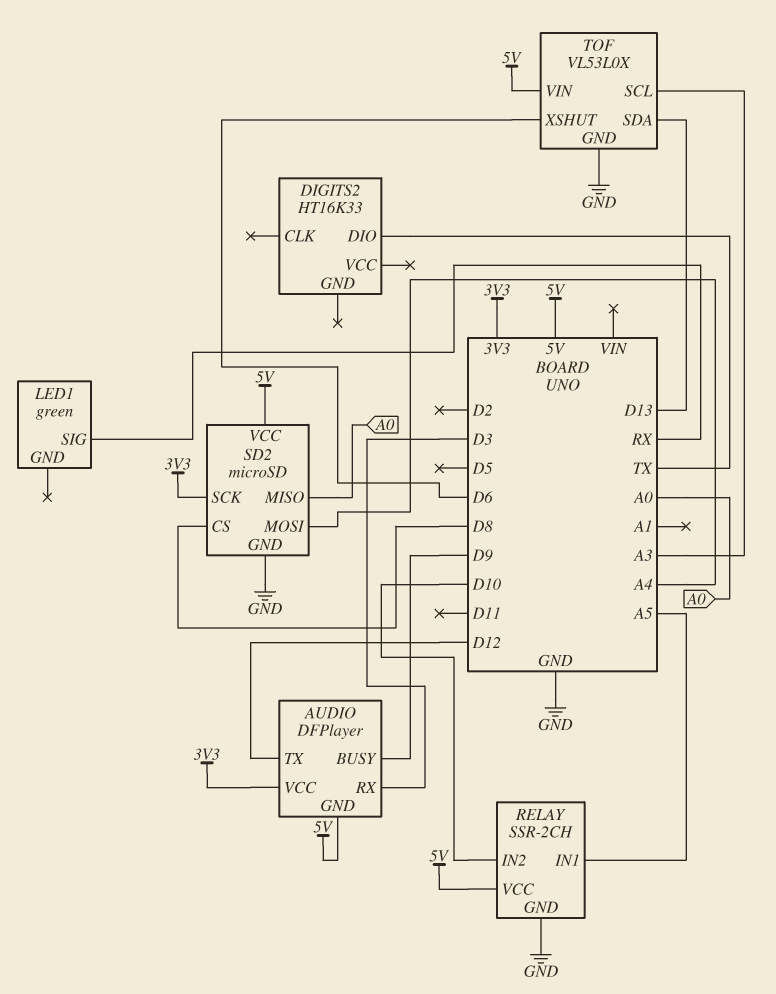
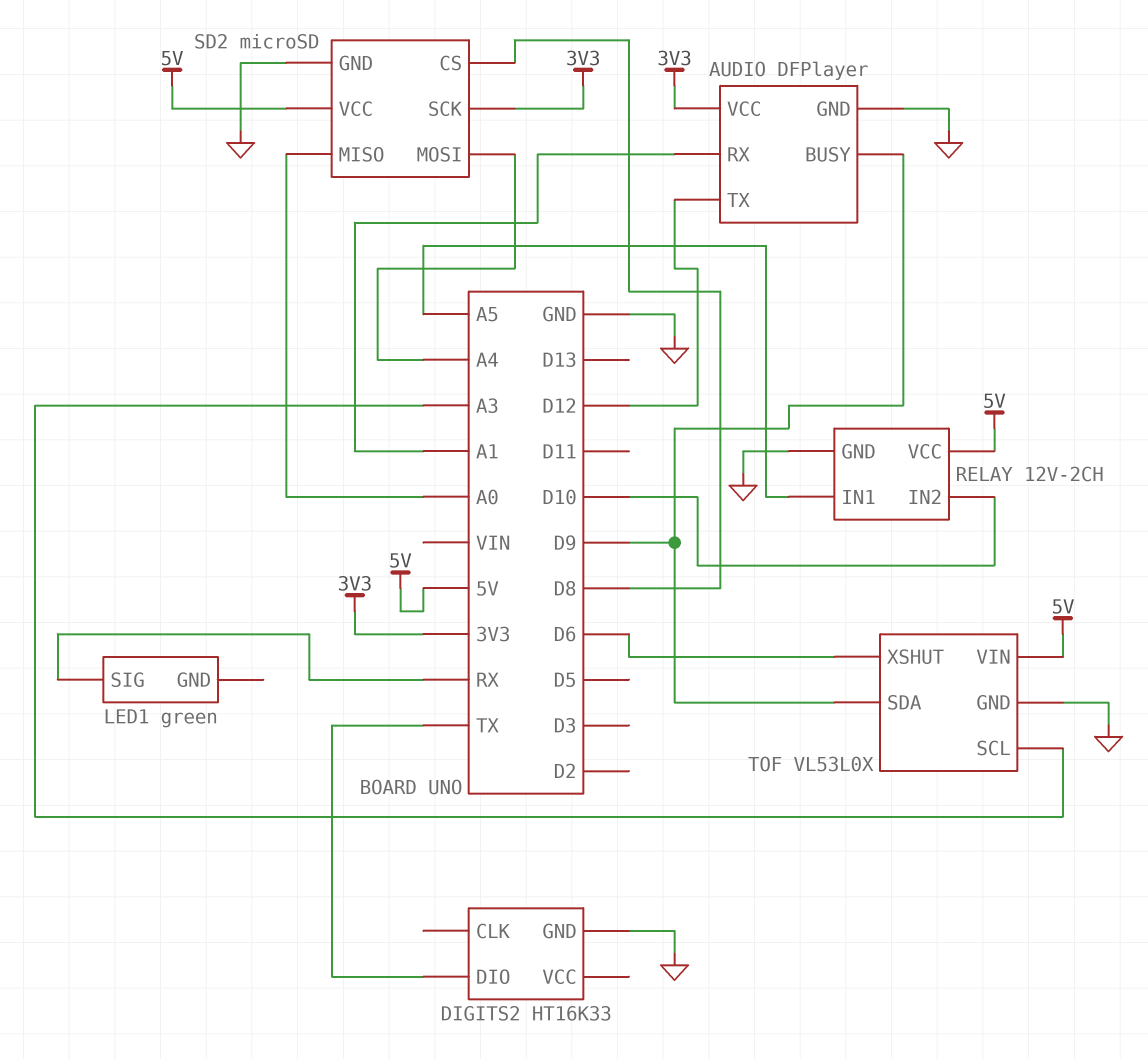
AUDIO pin GND: 5V -> GND
AUDIO pin RX: D3 -> A1
DIGITS2 pin GND: none -> GND
RELAY: SSR-2CH -> 12V-2CH
TOF pin SDA: D13 -> D9

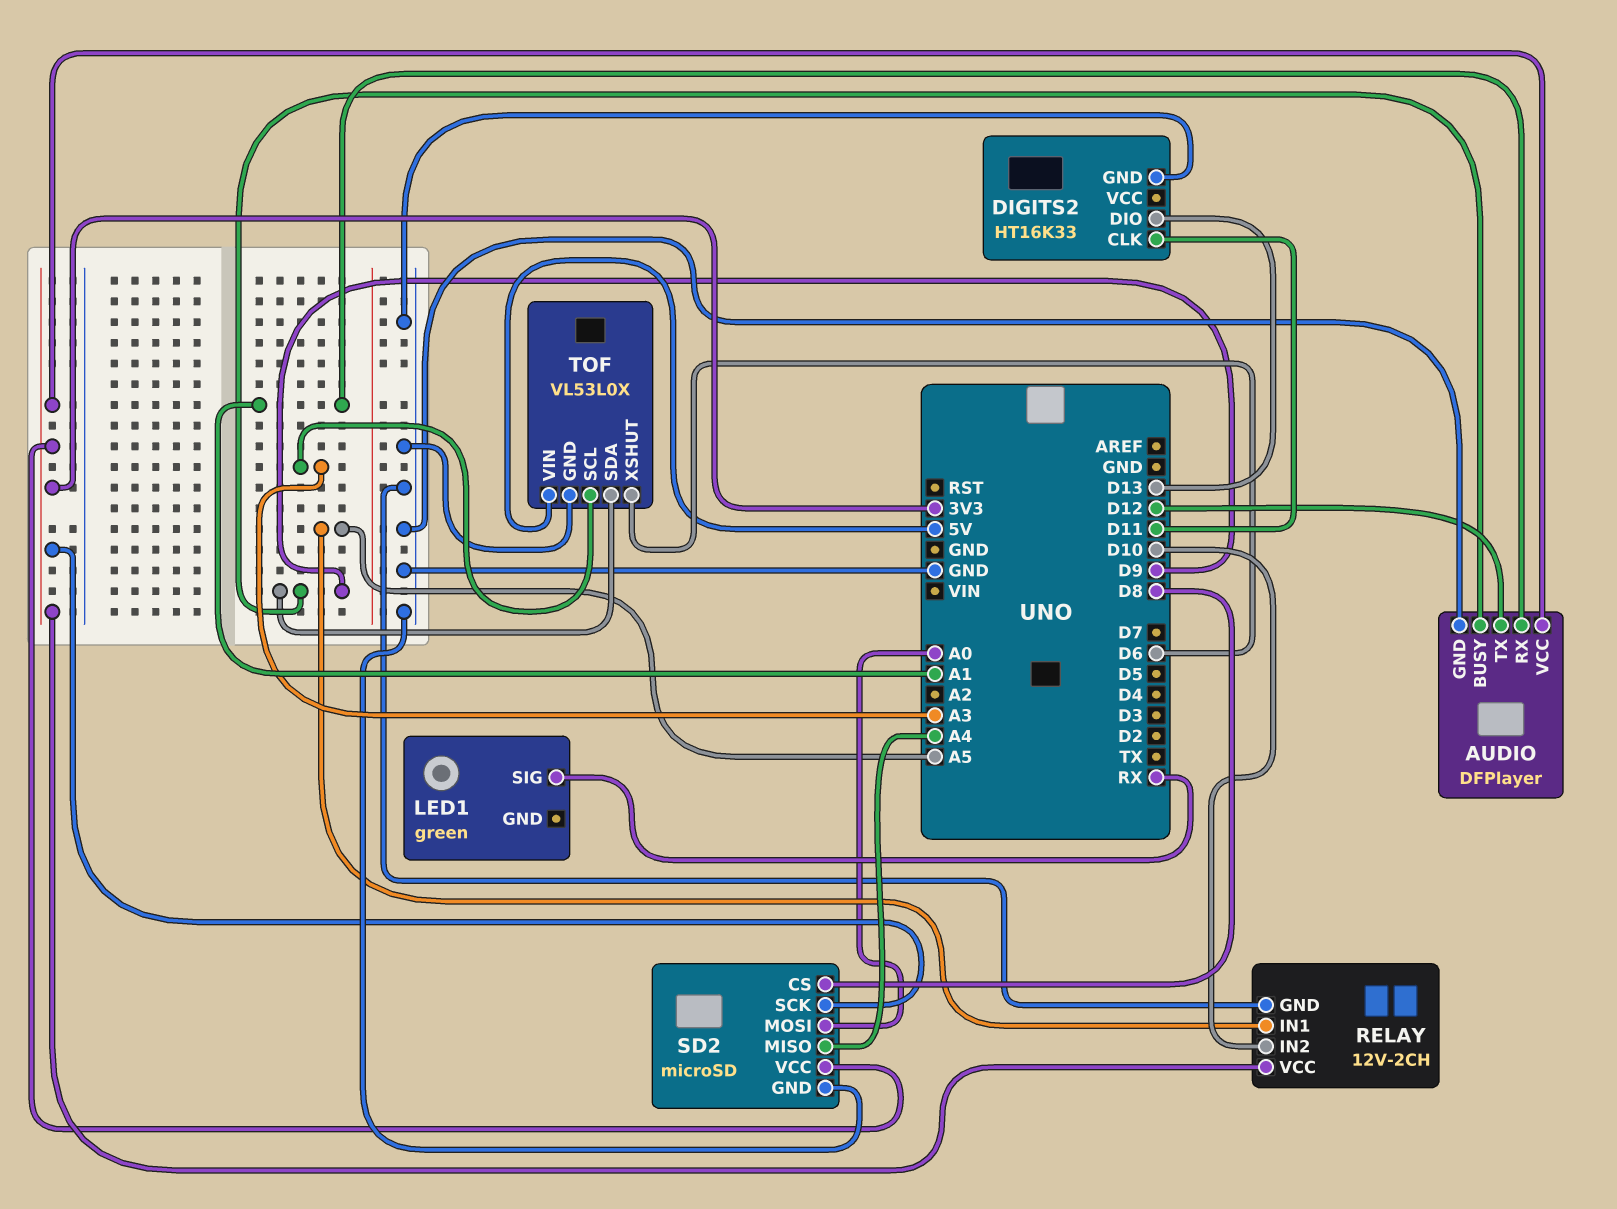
DIGITS2 pin CLK: none -> D11
DIGITS2 pin DIO: TX -> D13
RELAY pin VCC: 5V -> 3V3
SD2 pin MISO: A0 -> A4
SD2 pin MOSI: A4 -> A0
SD2 pin VCC: 5V -> 3V3

